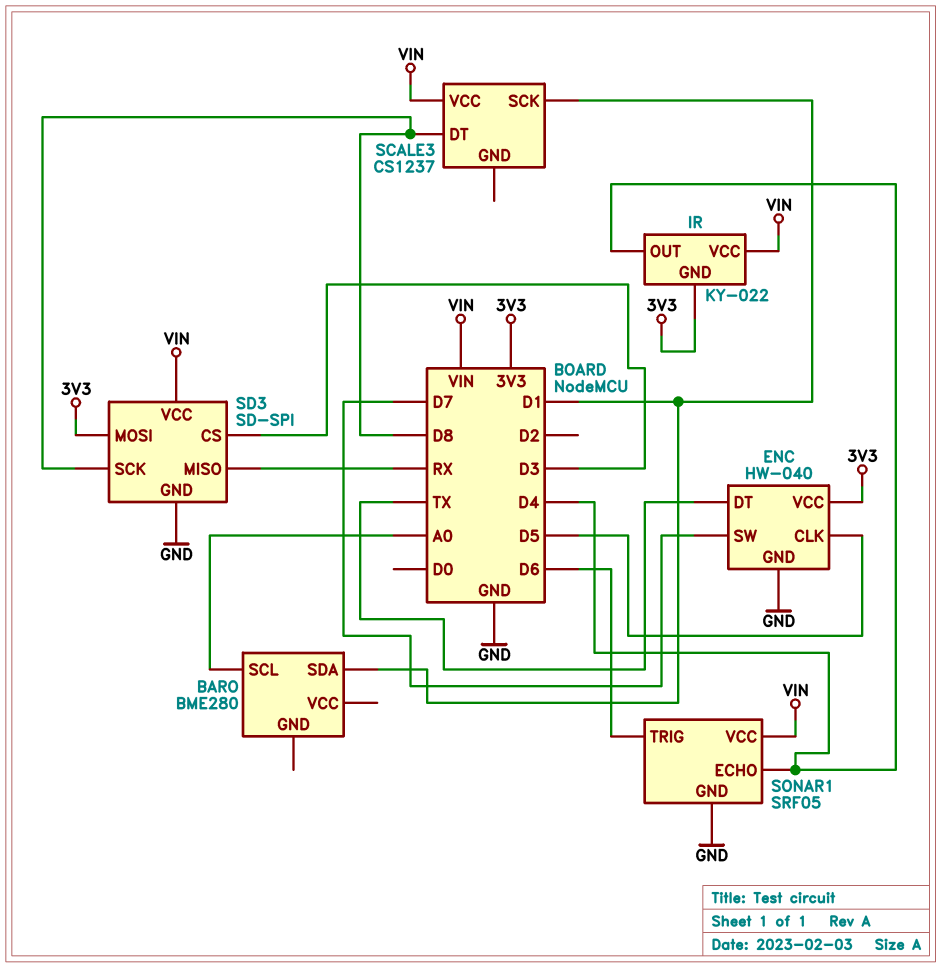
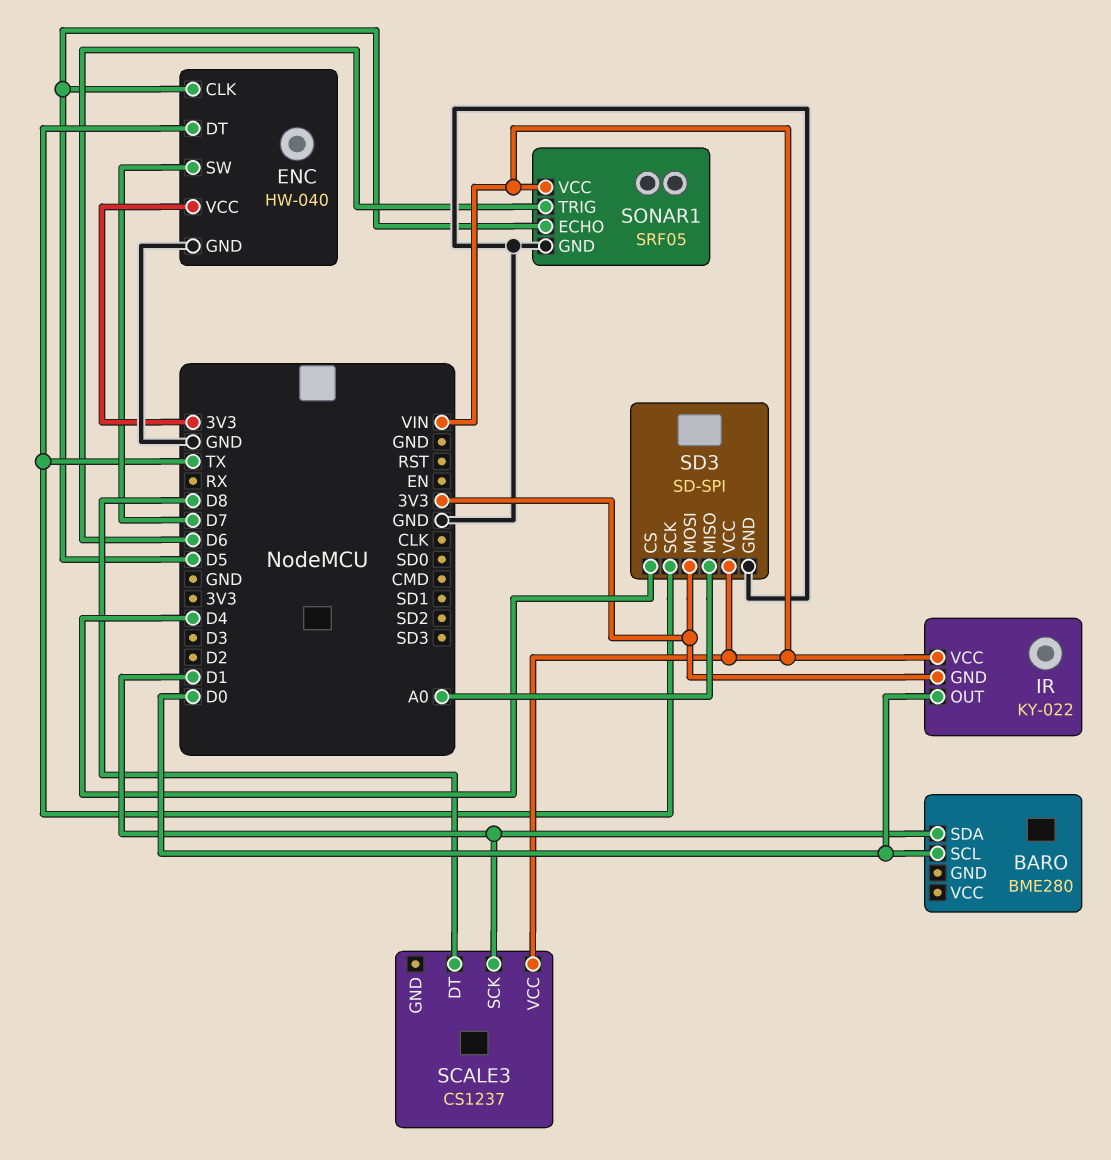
BARO pin SCL: A0 -> D0
IR pin OUT: D4 -> D0
SD3 pin CS: D3 -> D4
SD3 pin MISO: RX -> A0
SD3 pin SCK: D8 -> TX
SONAR1 pin ECHO: D4 -> D5

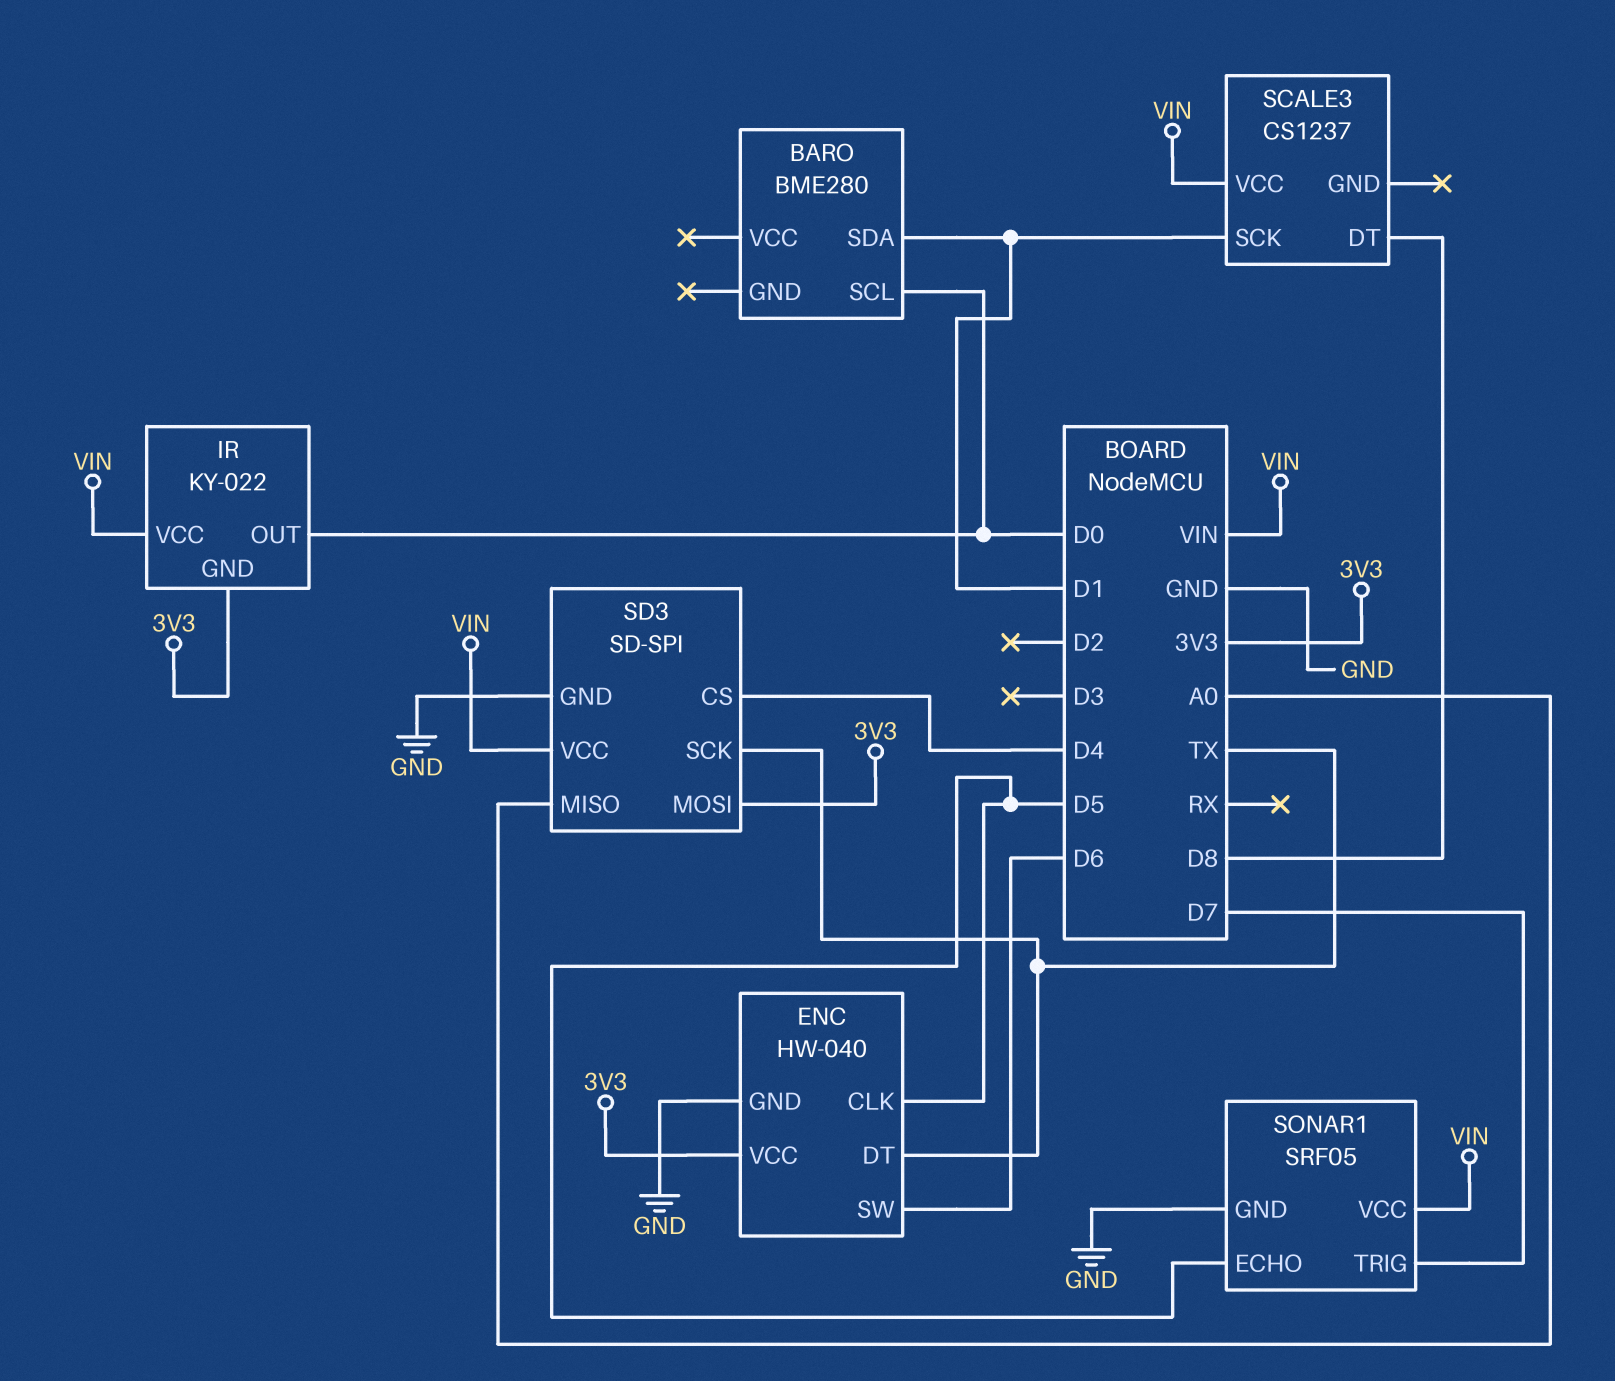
ENC pin SW: D7 -> D6
SONAR1 pin TRIG: D6 -> D7

